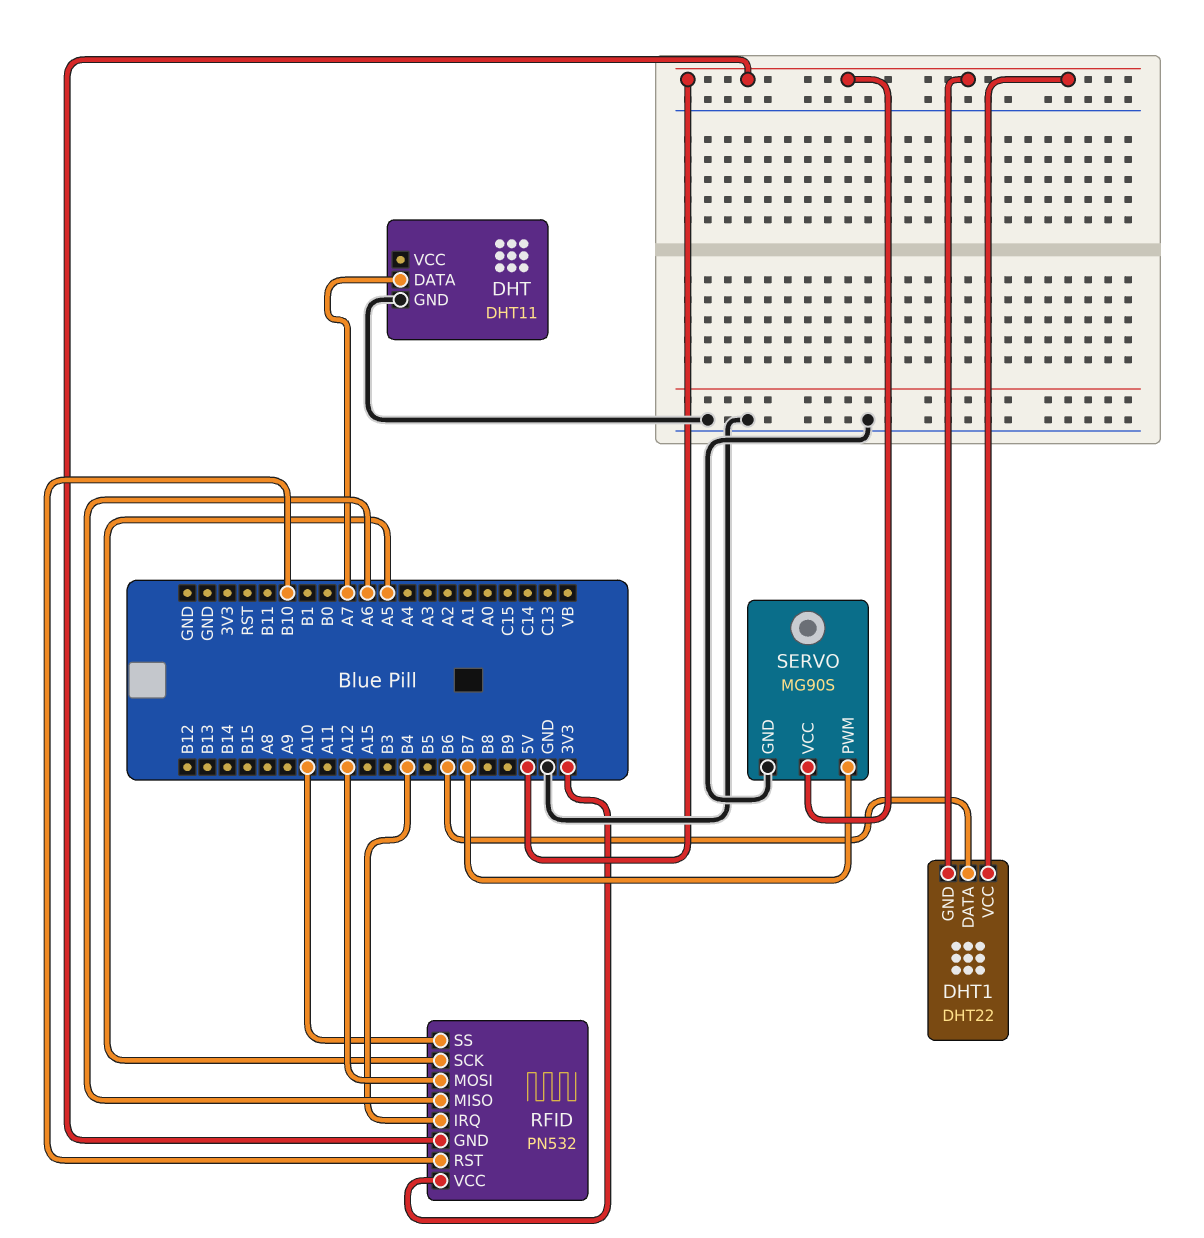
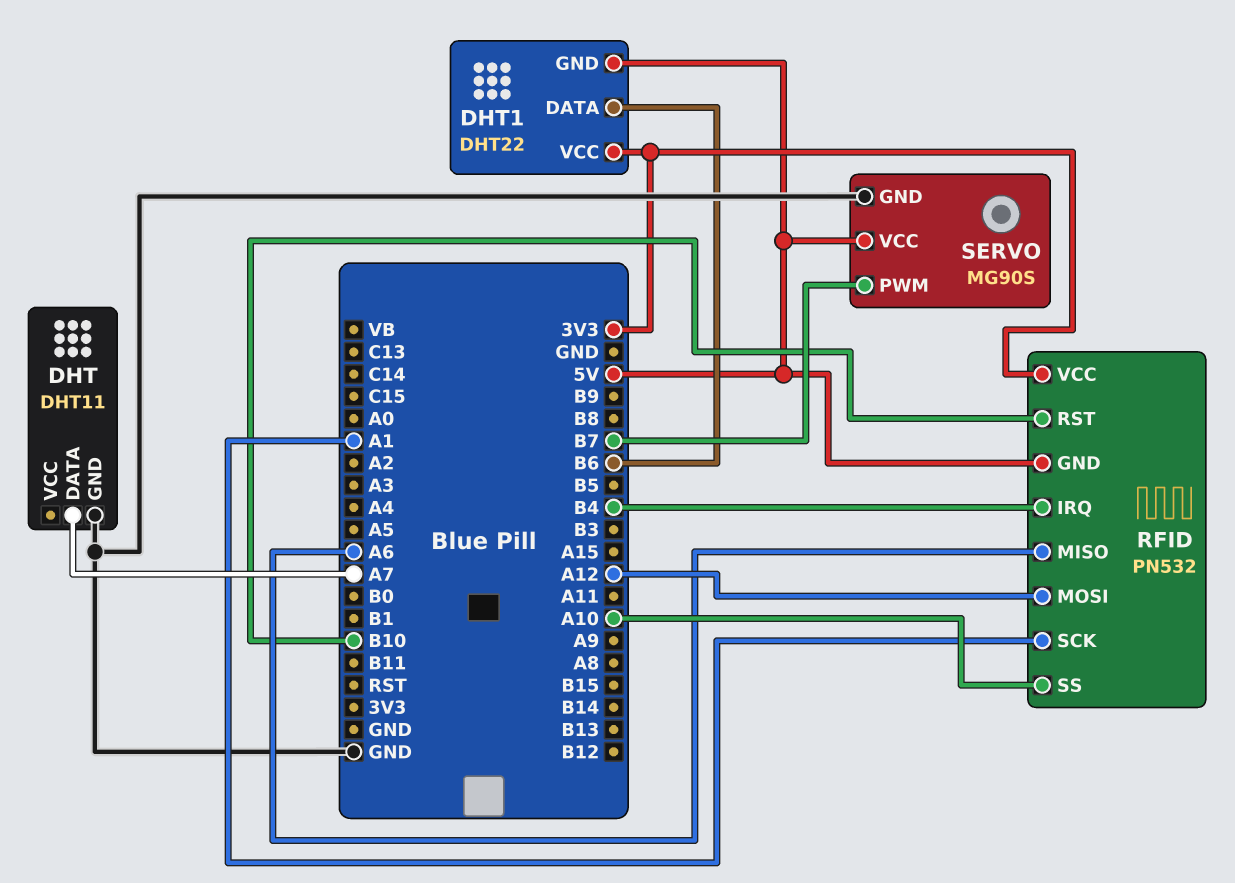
DHT1 pin VCC: 5V -> 3V3
RFID pin SCK: A5 -> A1

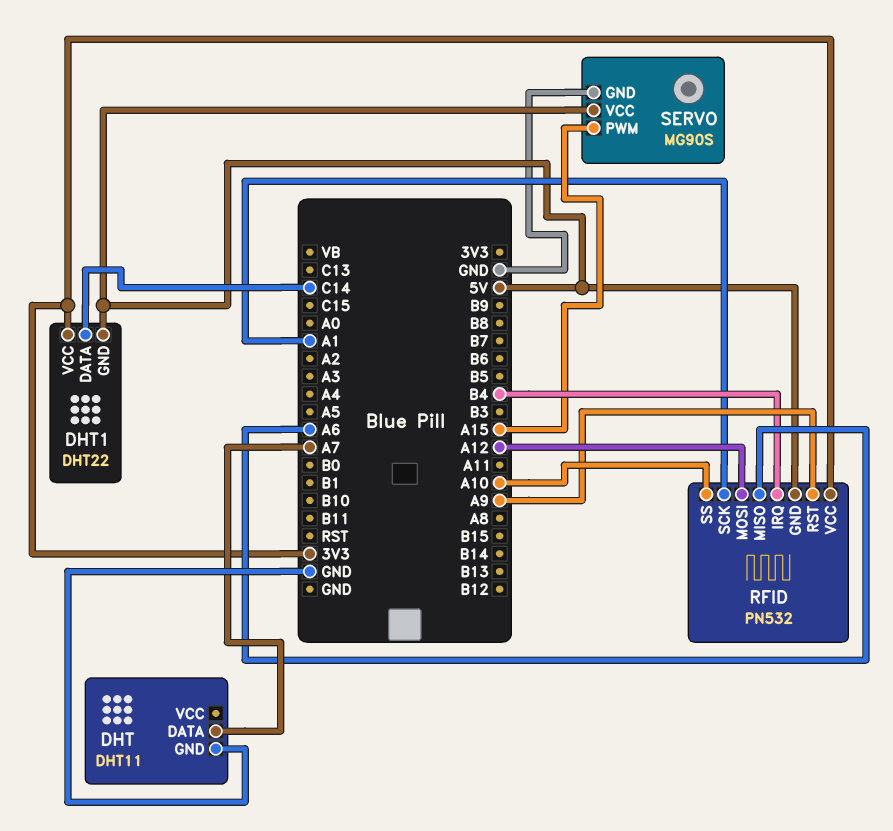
DHT1 pin DATA: B6 -> C14
RFID pin RST: B10 -> A9
SERVO pin PWM: B7 -> A15

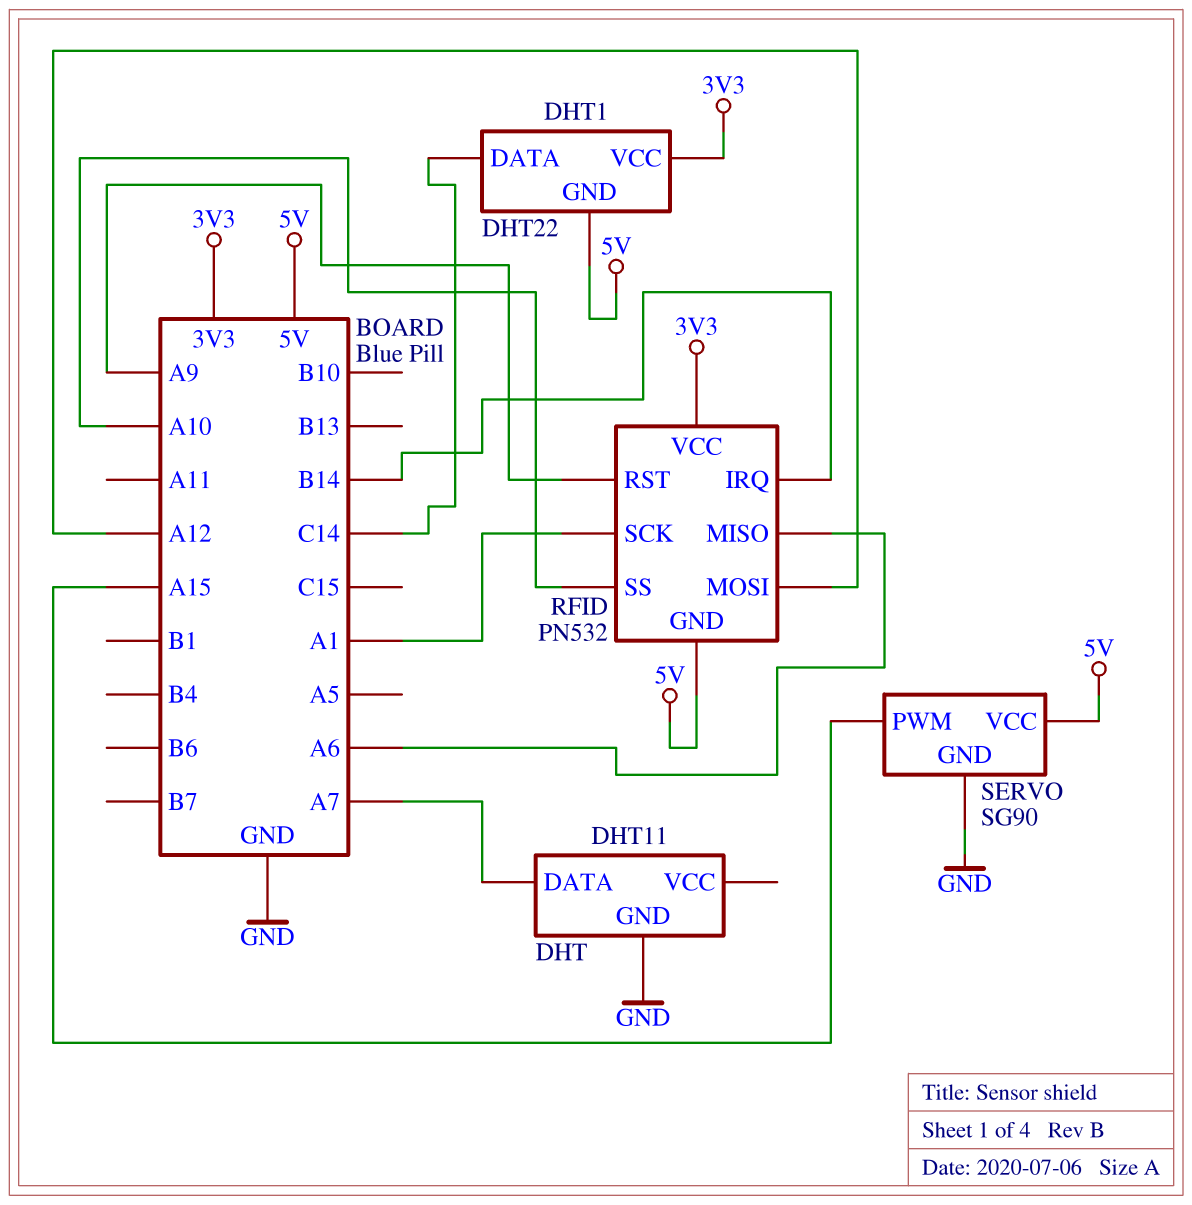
RFID pin IRQ: B4 -> B14
SERVO: MG90S -> SG90

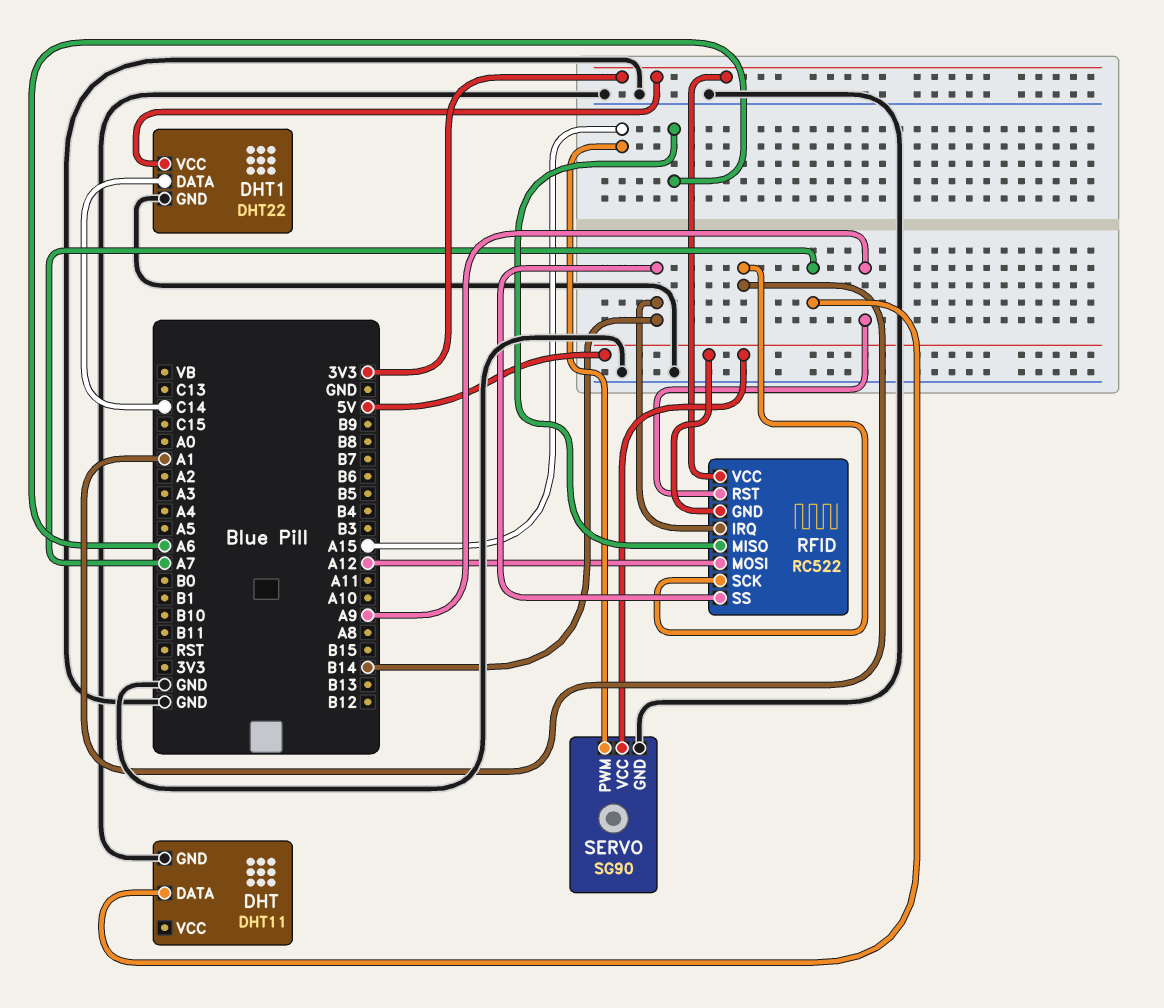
DHT1 pin GND: 5V -> GND
RFID: PN532 -> RC522
RFID pin SS: A10 -> B14

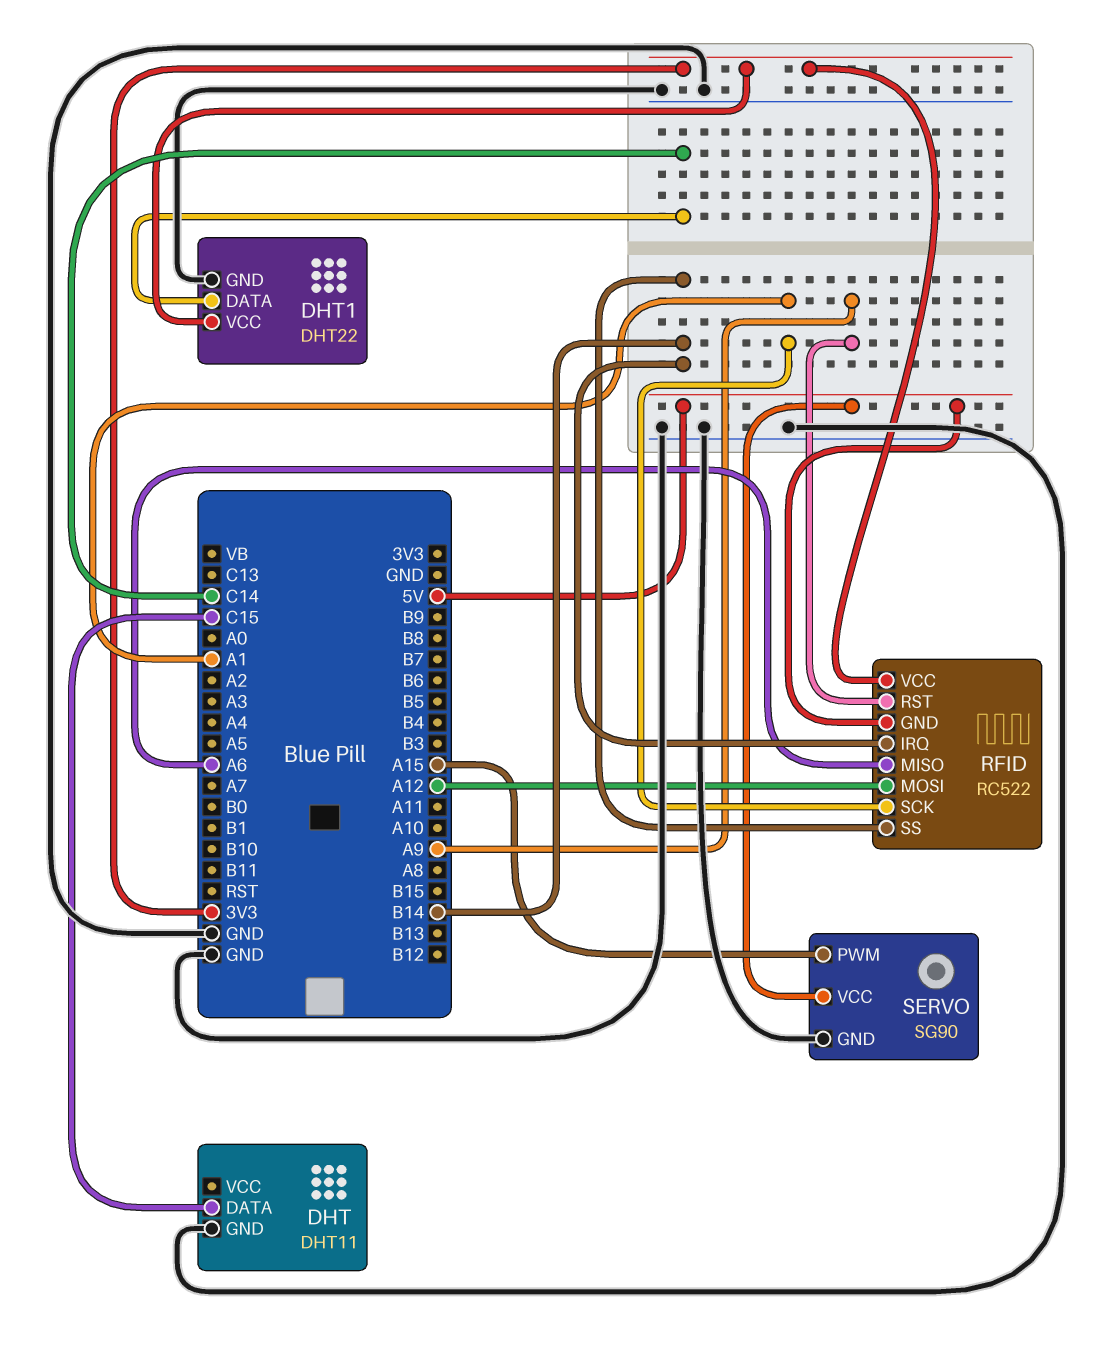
DHT pin DATA: A7 -> C15

